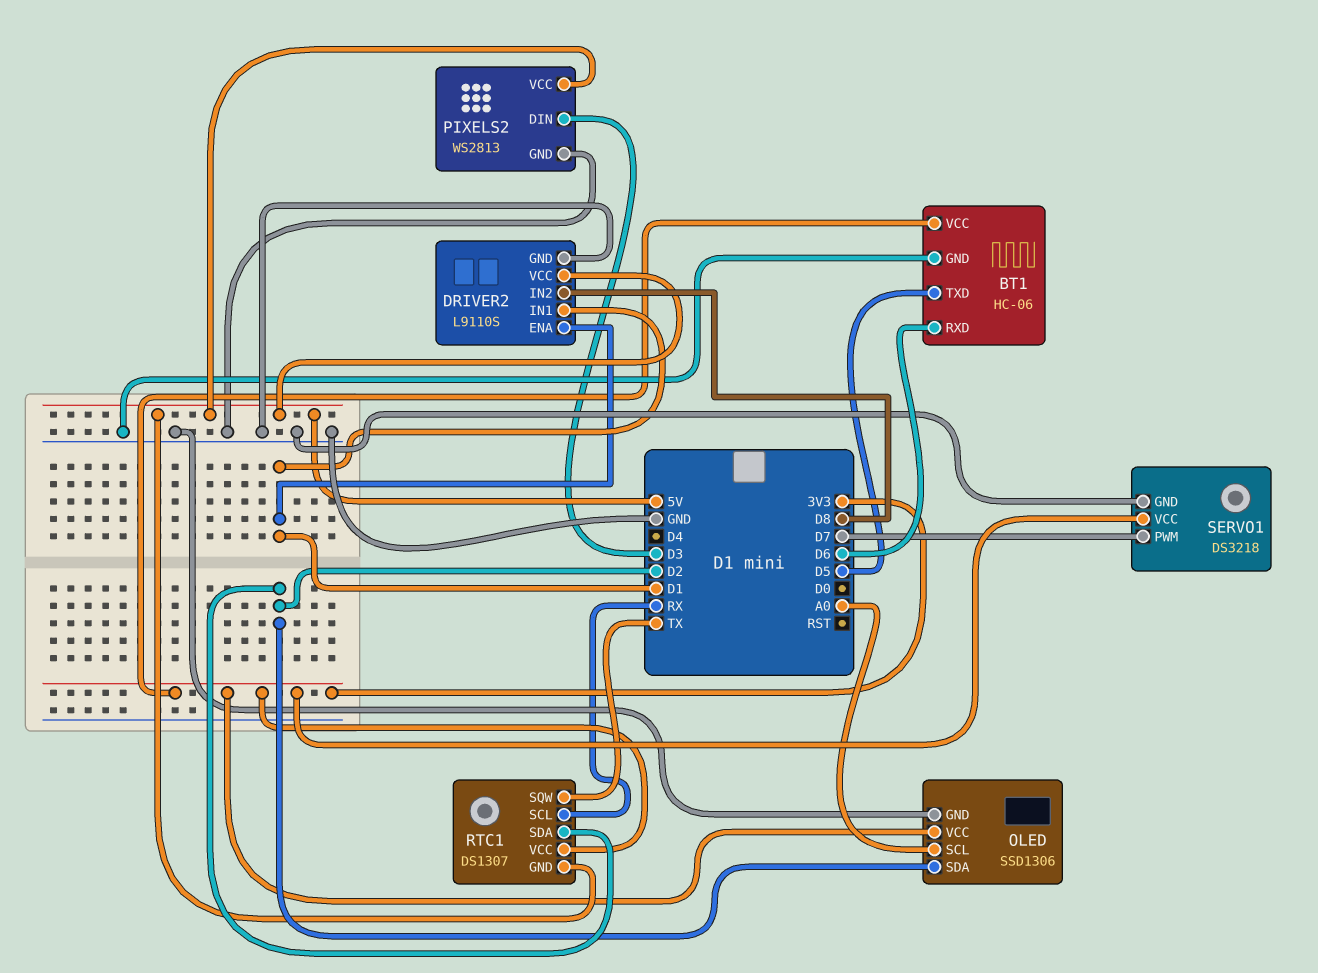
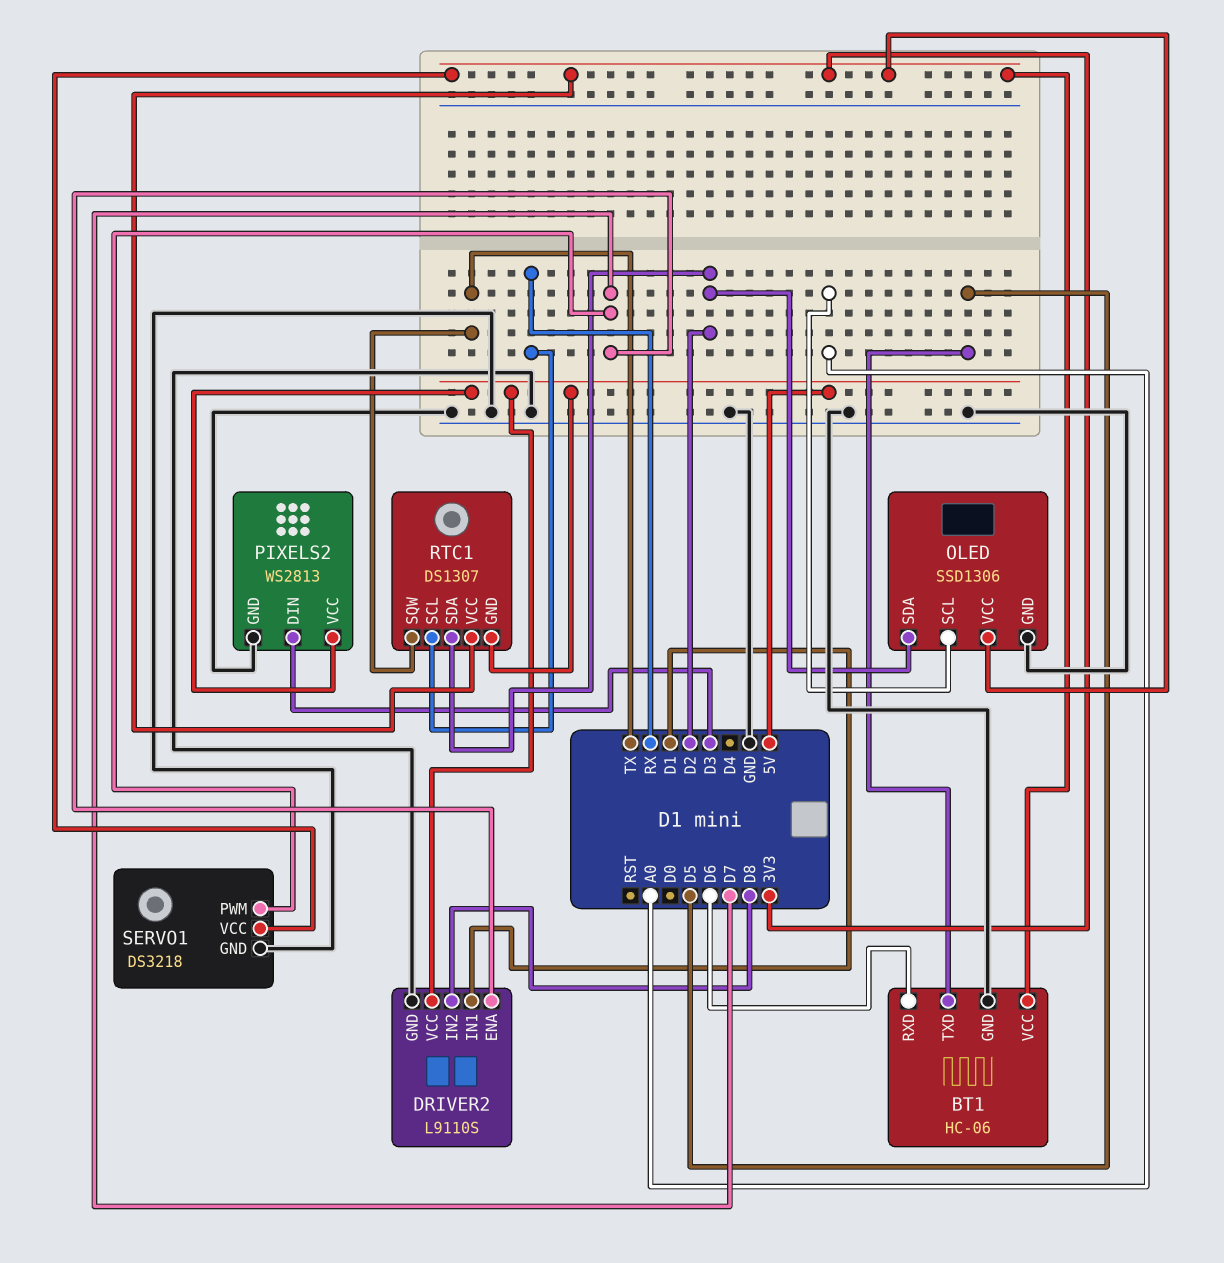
DRIVER2 pin ENA: D1 -> D7

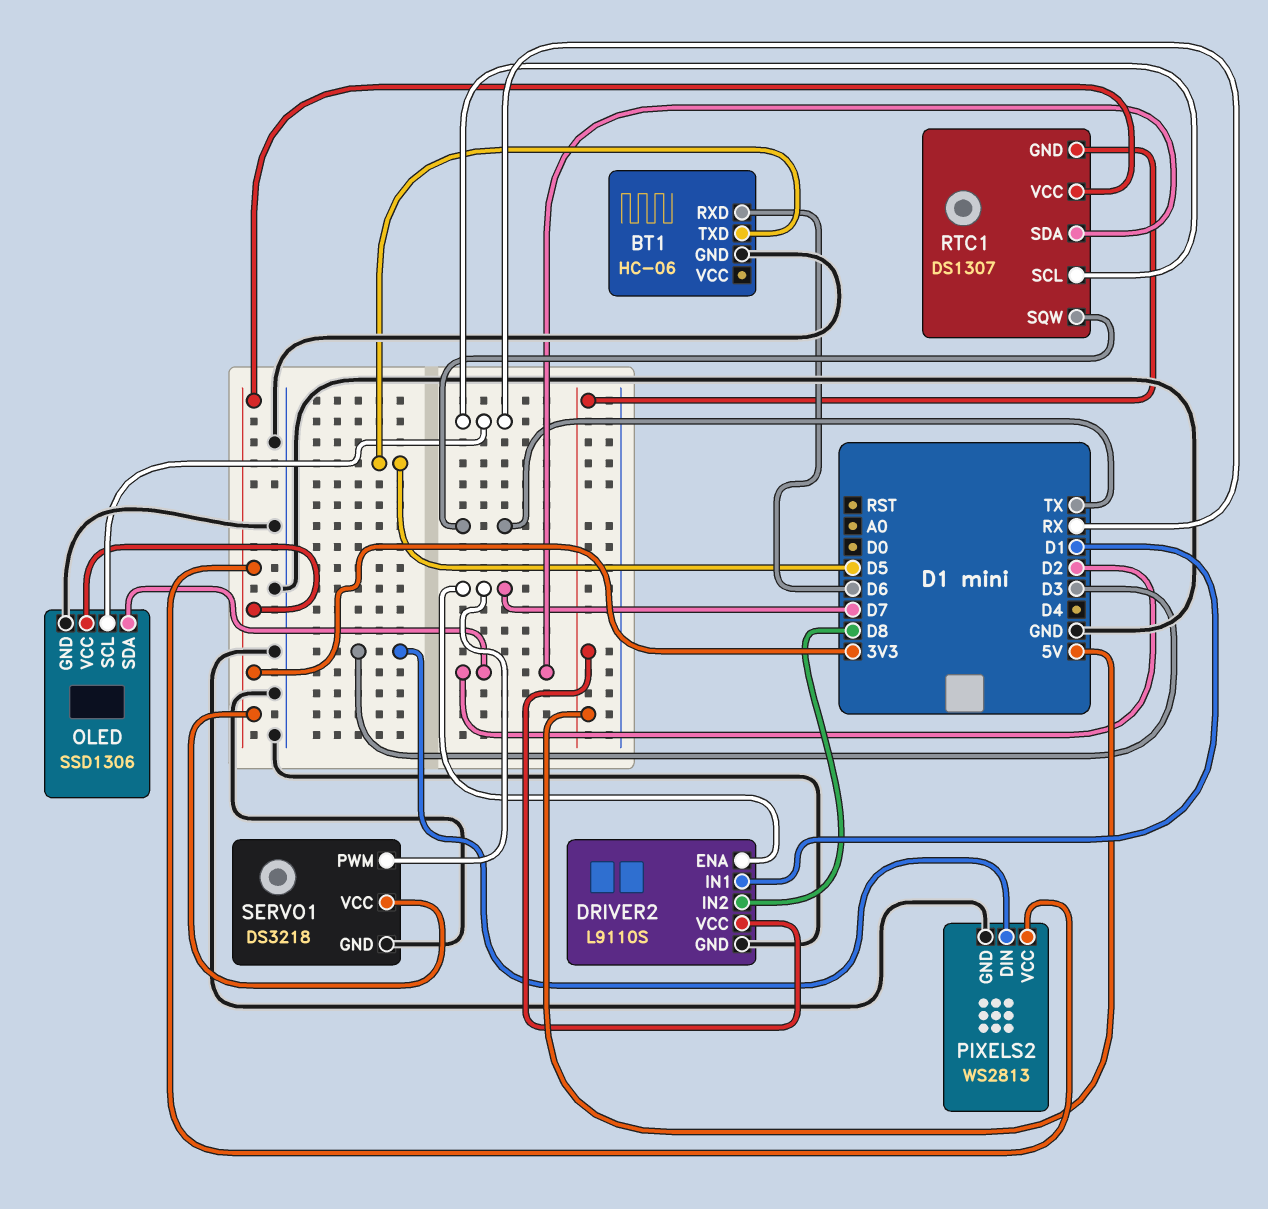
BT1 pin VCC: 3V3 -> none
OLED pin SCL: A0 -> RX
PIXELS2 pin VCC: 5V -> 3V3

